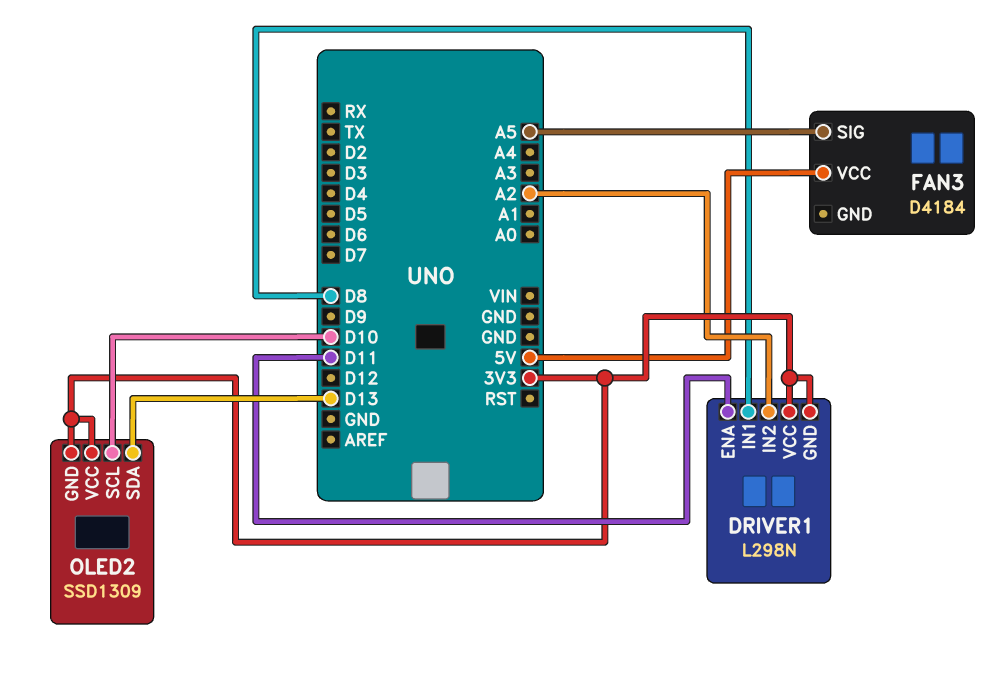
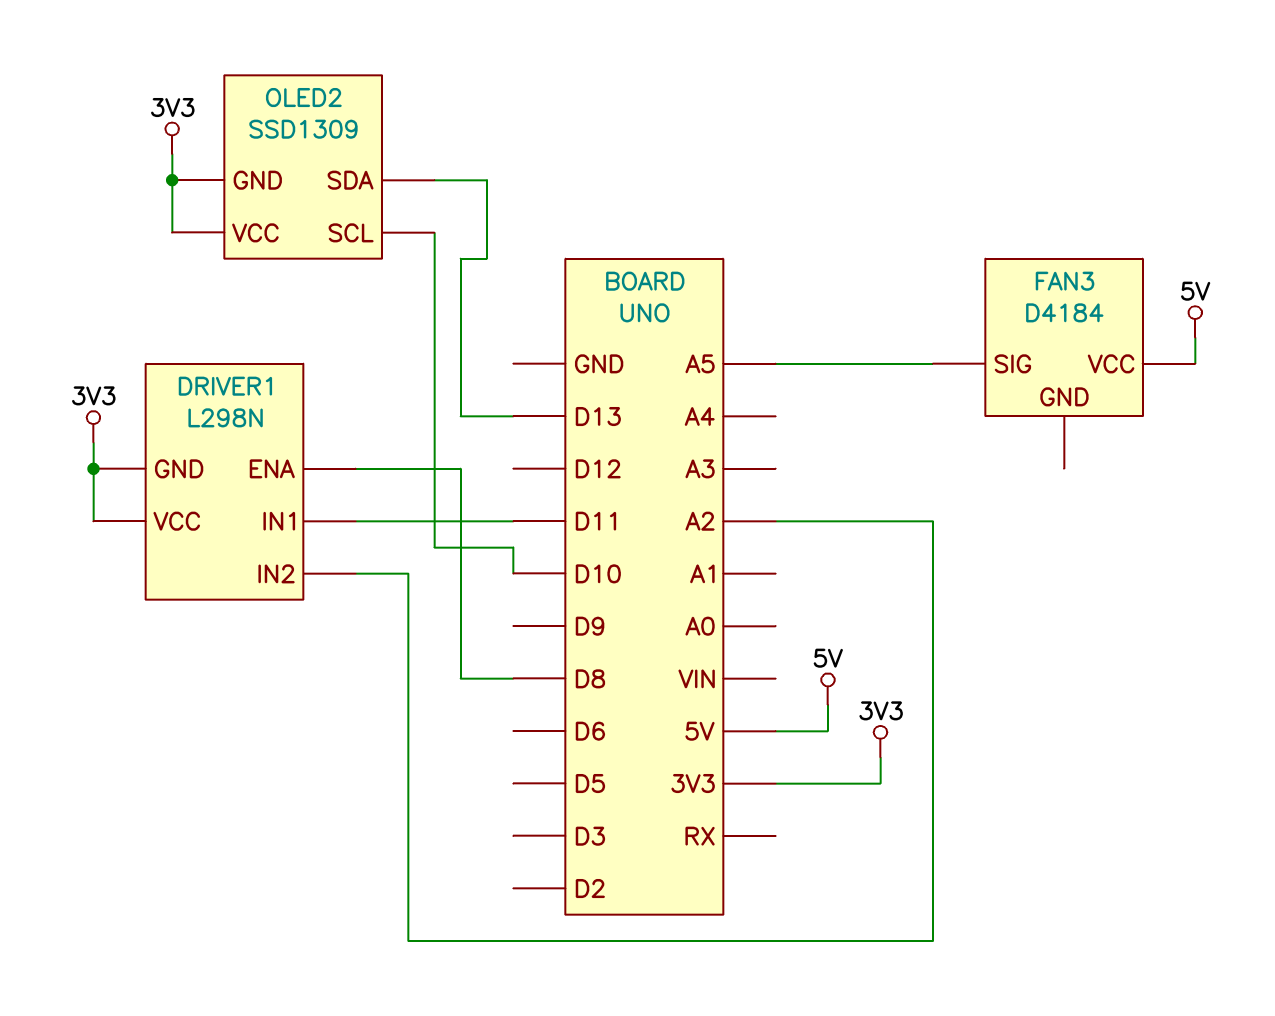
DRIVER1 pin ENA: D11 -> D8
DRIVER1 pin IN1: D8 -> D11

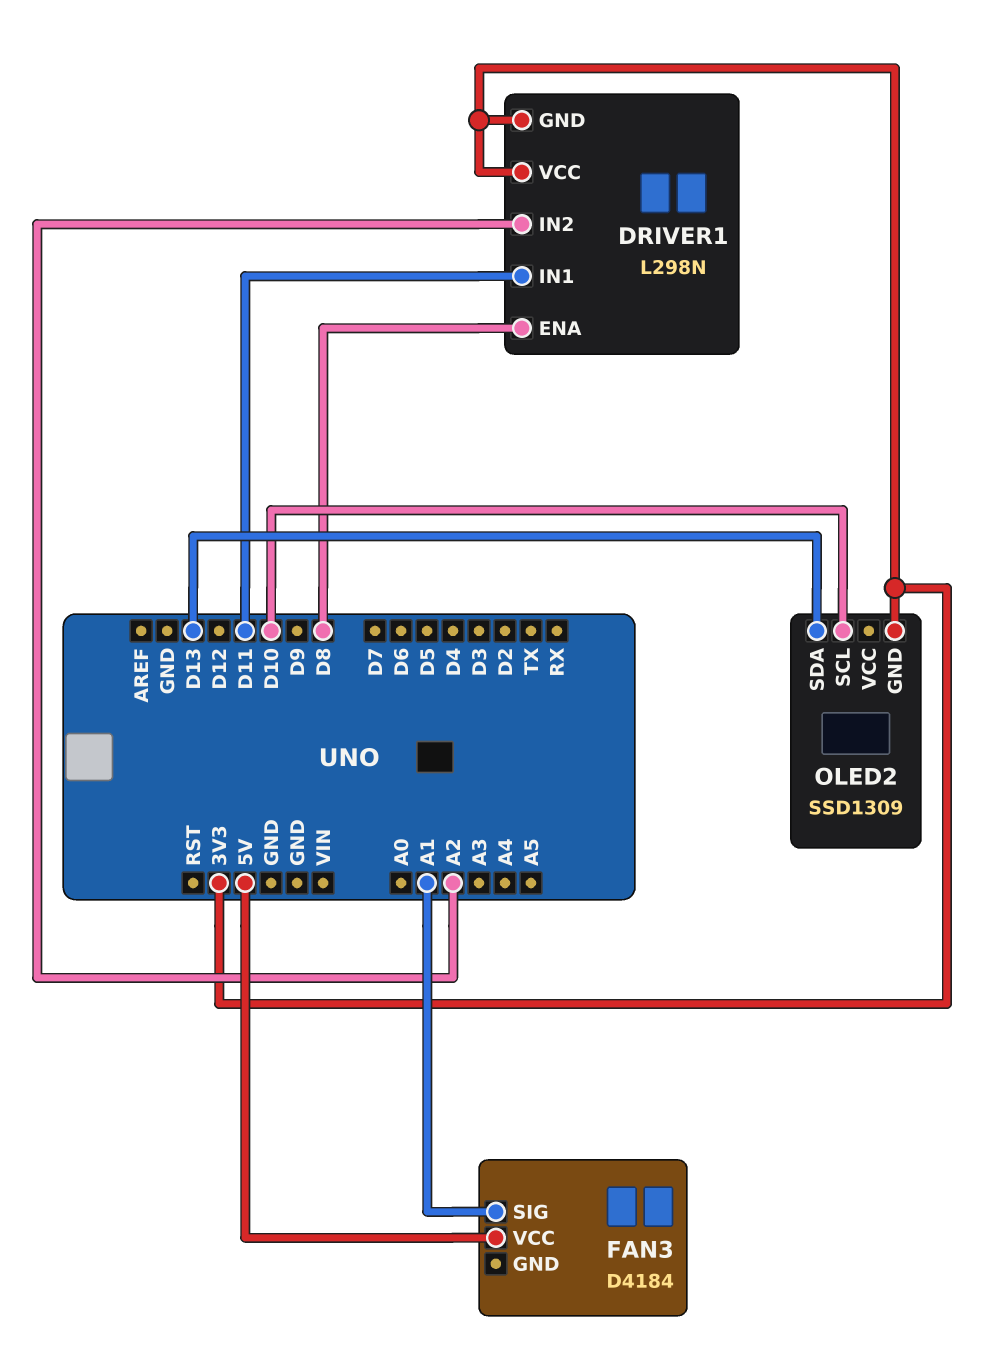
FAN3 pin SIG: A5 -> A1
OLED2 pin VCC: 3V3 -> none

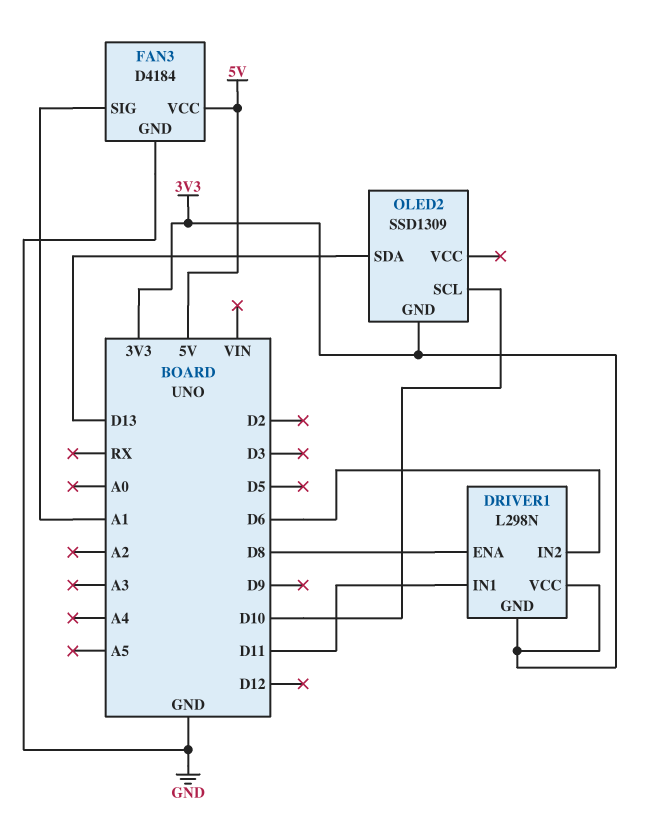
DRIVER1 pin IN2: A2 -> D6
FAN3 pin GND: none -> GND

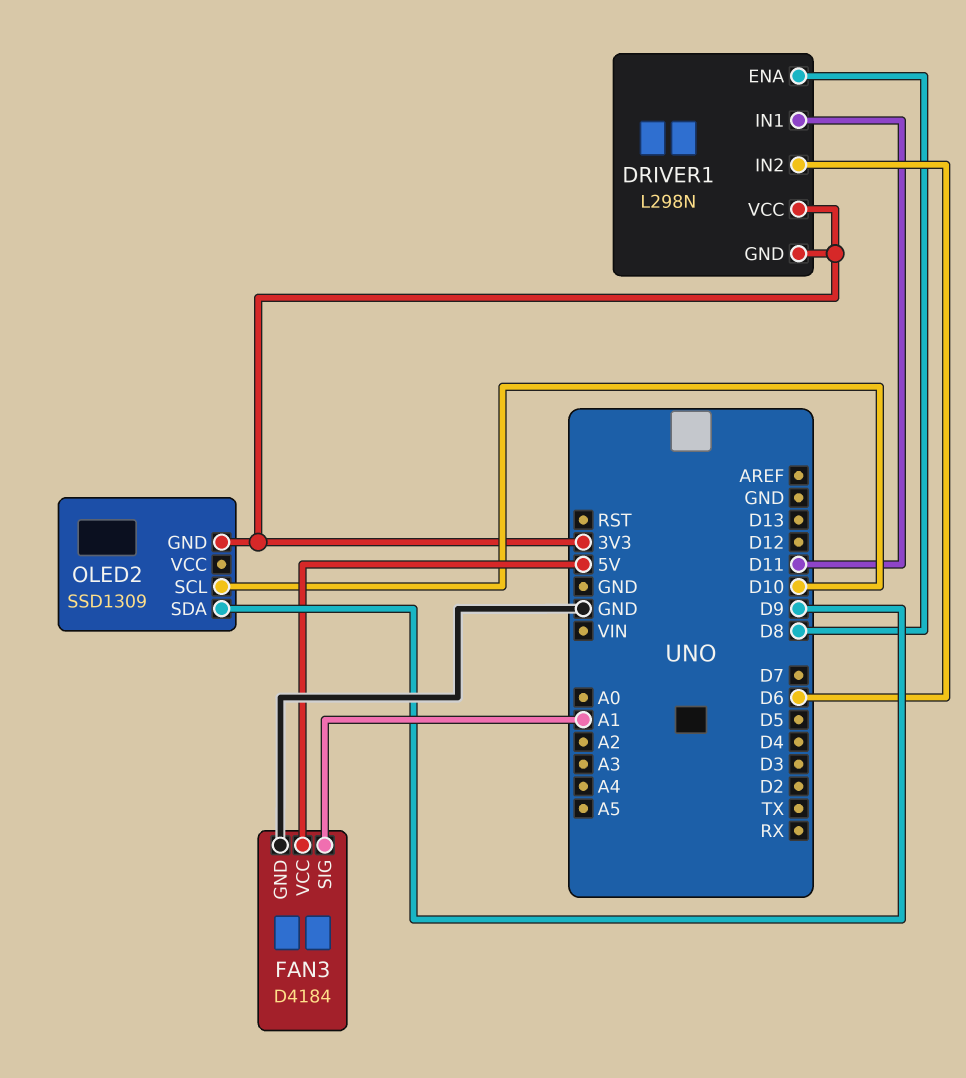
OLED2 pin SDA: D13 -> D9

